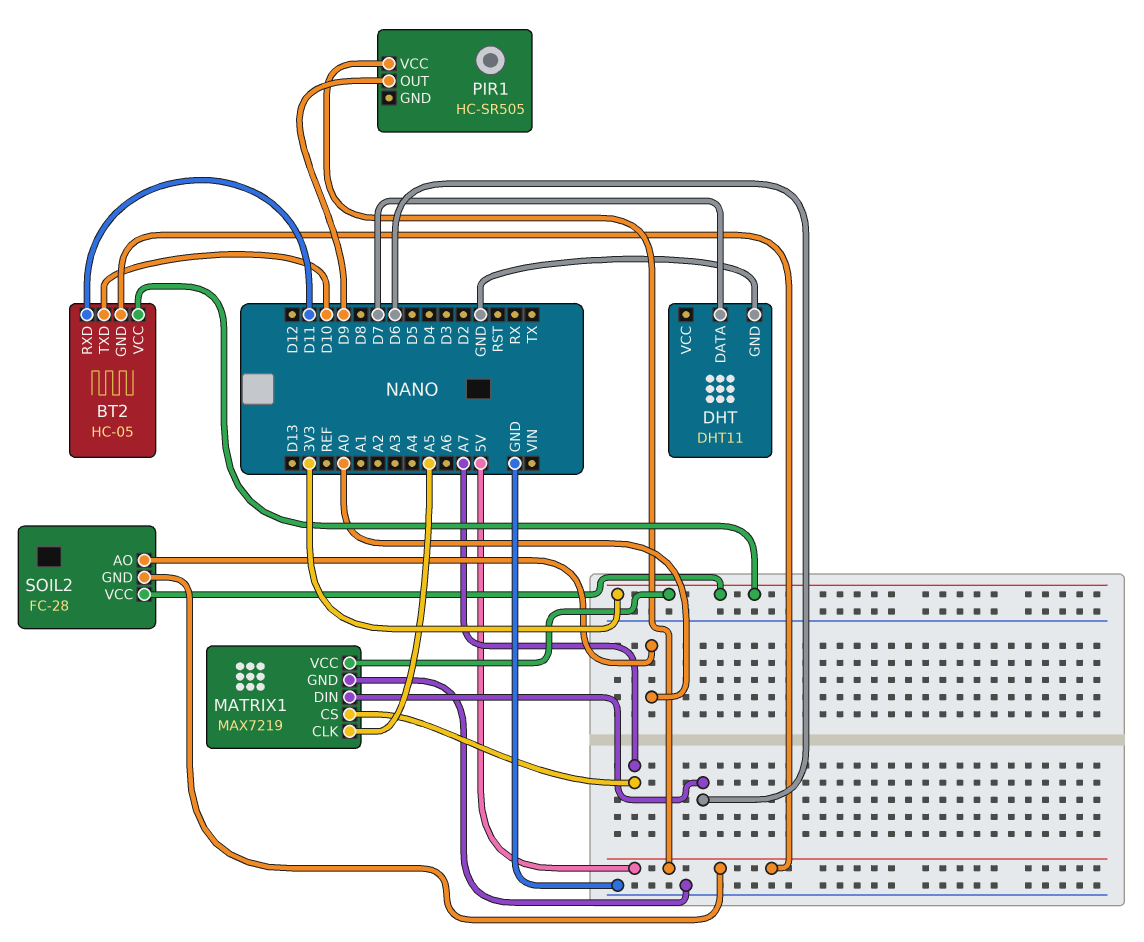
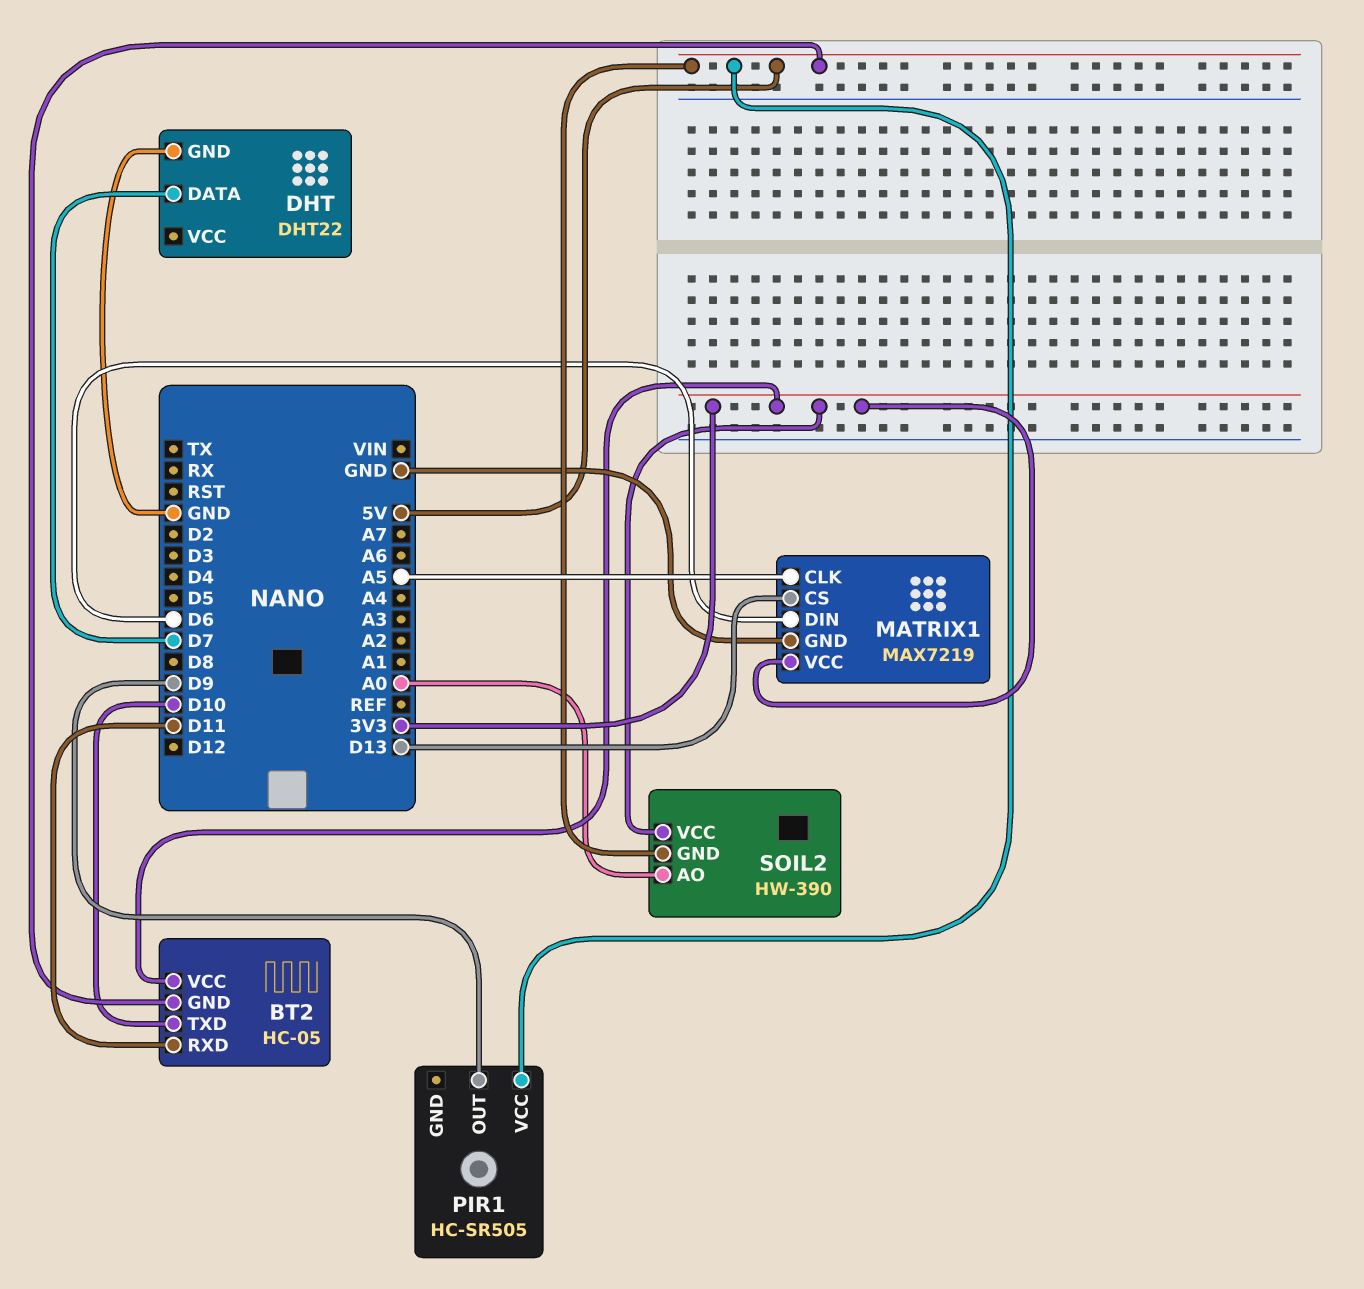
DHT: DHT11 -> DHT22
MATRIX1 pin CS: A7 -> D13
SOIL2: FC-28 -> HW-390

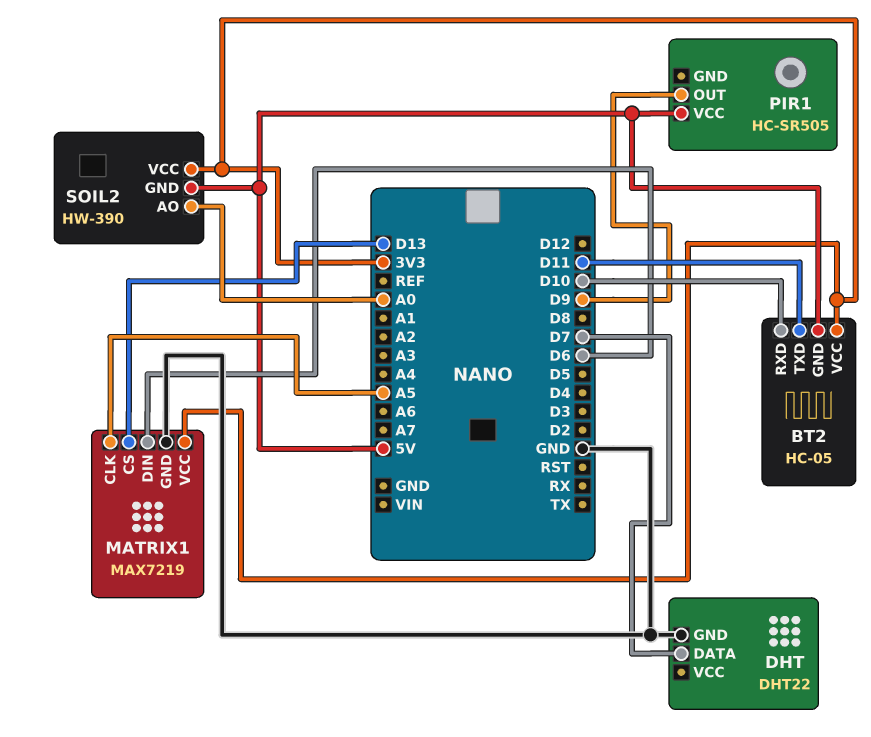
BT2 pin RXD: D11 -> D10
BT2 pin TXD: D10 -> D11

